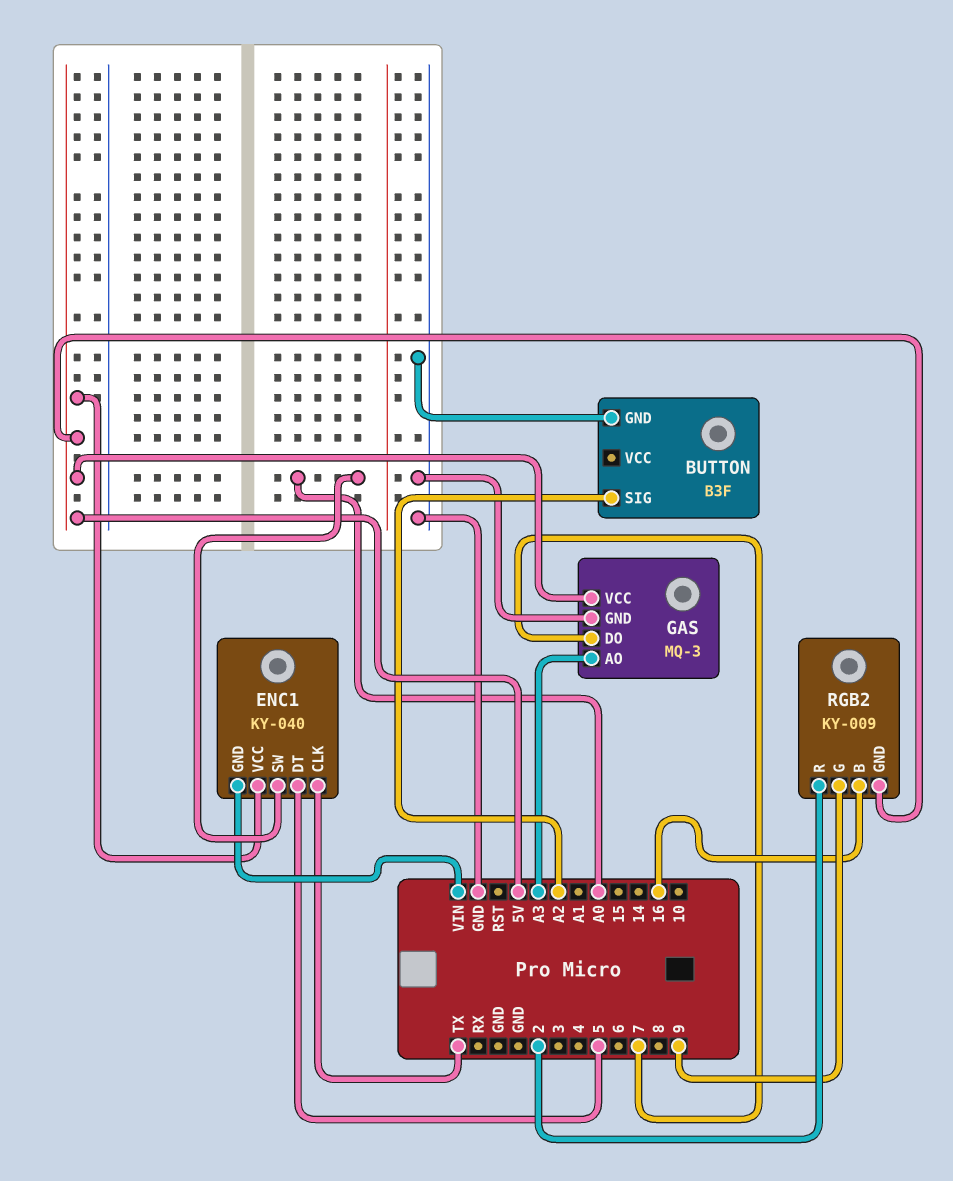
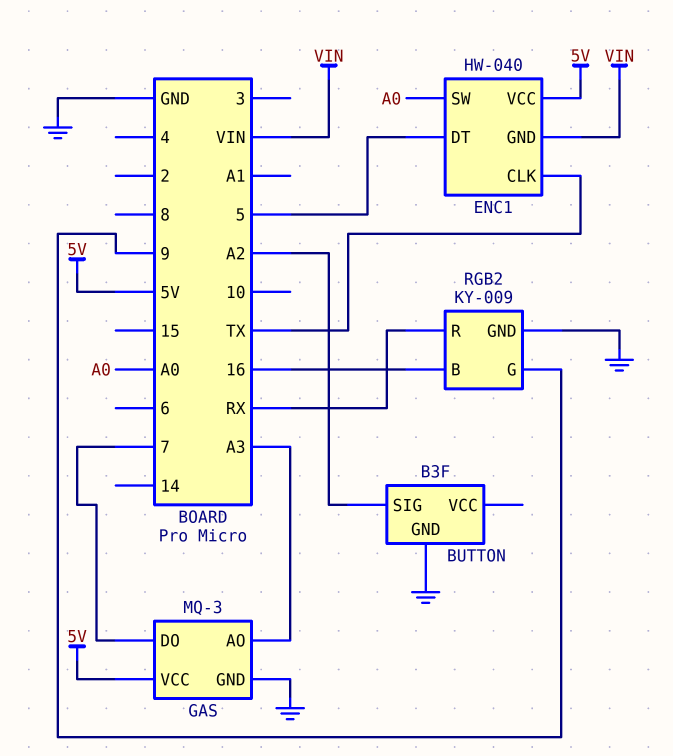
ENC1: KY-040 -> HW-040
RGB2 pin GND: 5V -> GND
RGB2 pin R: 2 -> RX

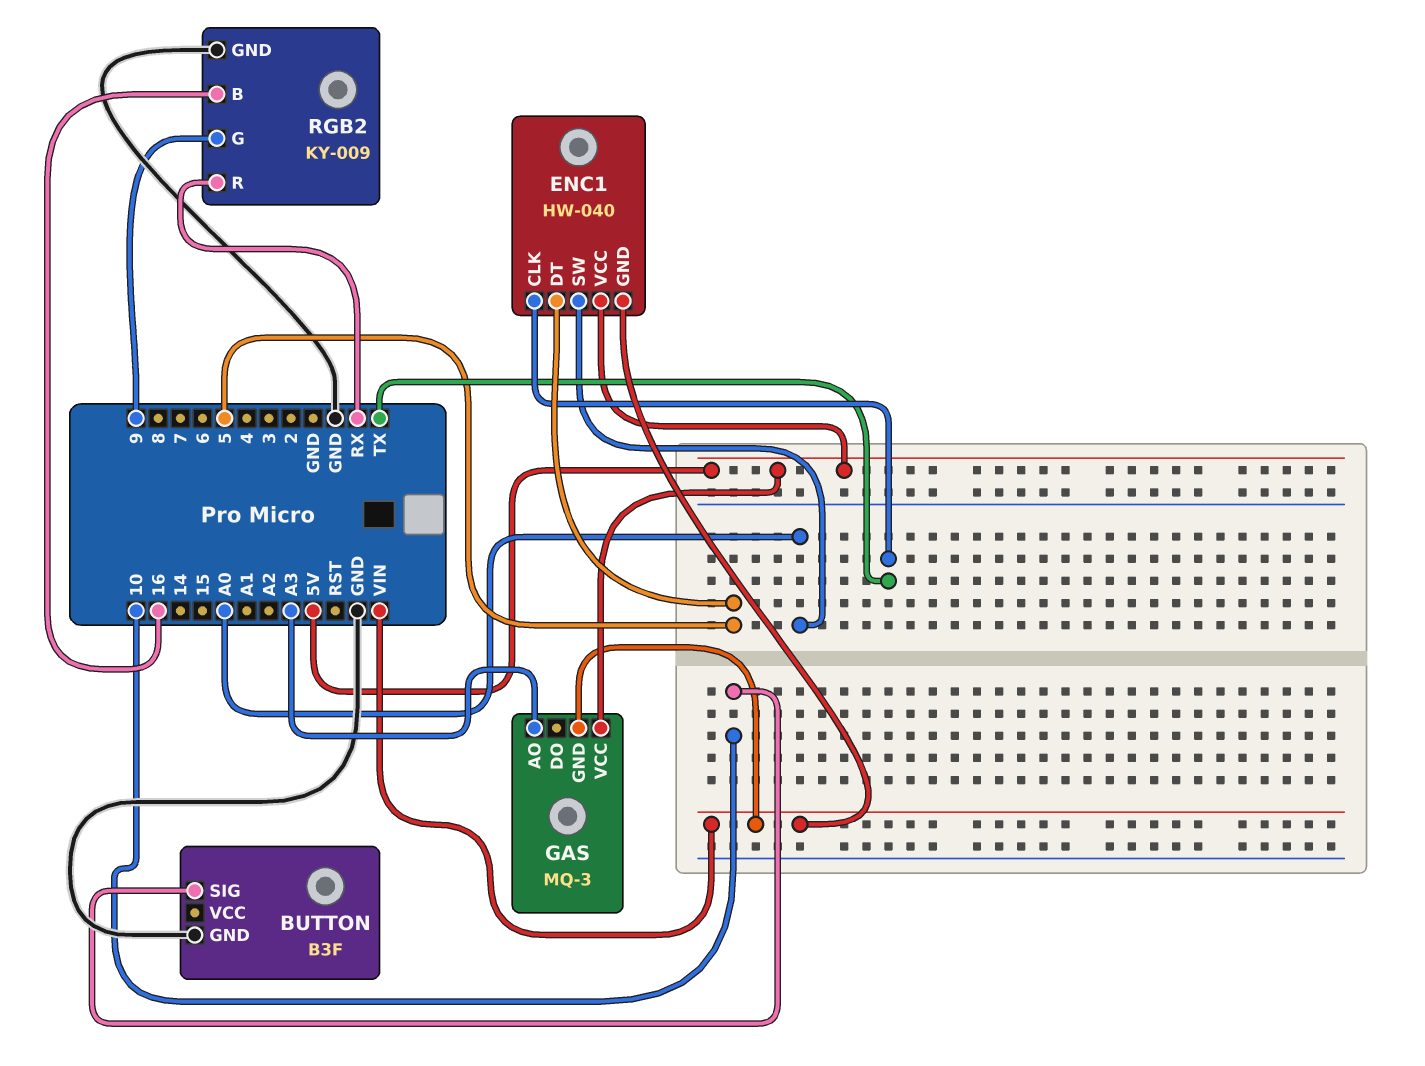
BUTTON pin SIG: A2 -> 10
GAS pin DO: 7 -> none
GAS pin GND: GND -> VIN

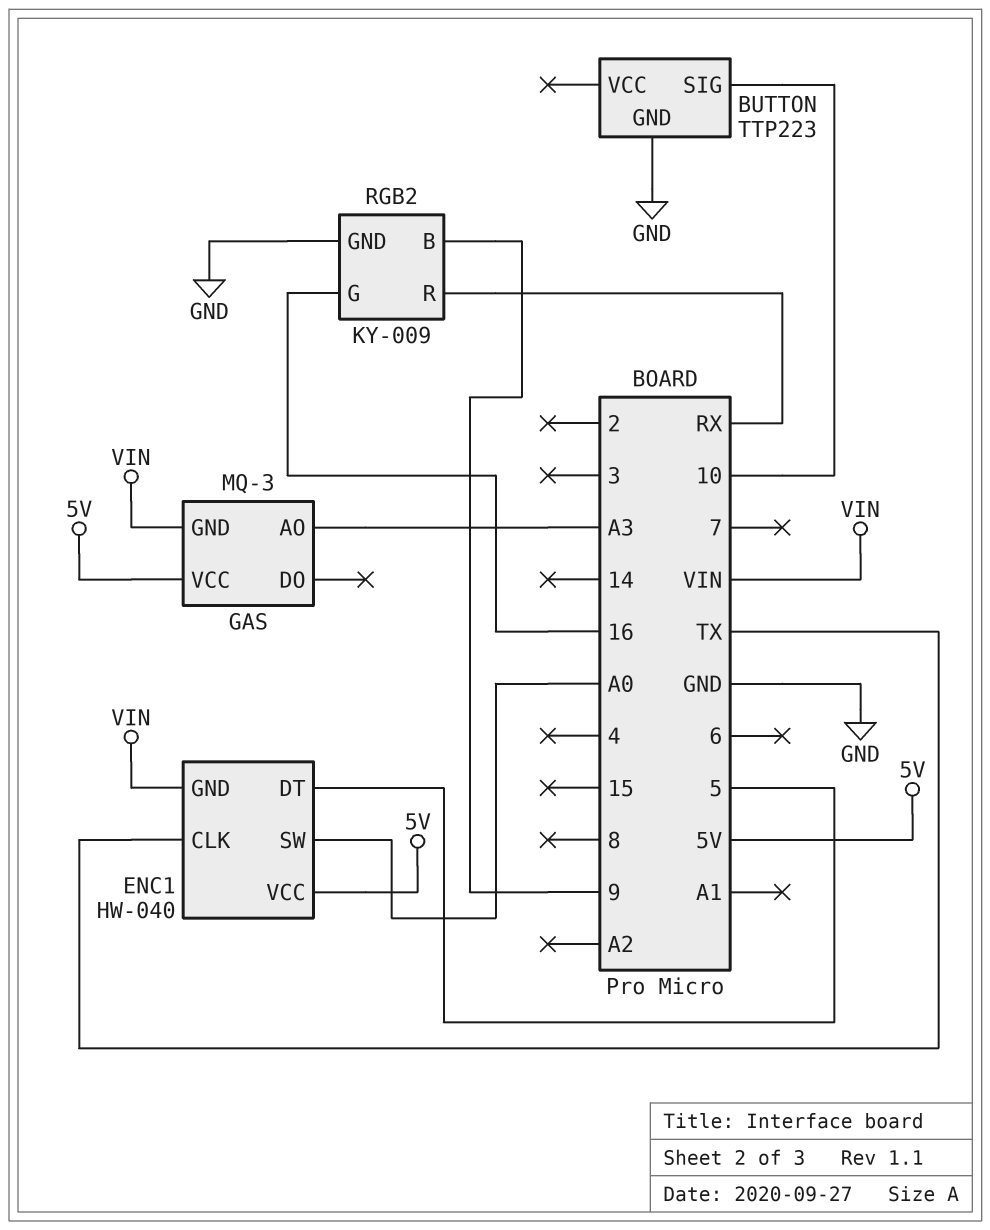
BUTTON: B3F -> TTP223
RGB2 pin B: 16 -> 9
RGB2 pin G: 9 -> 16

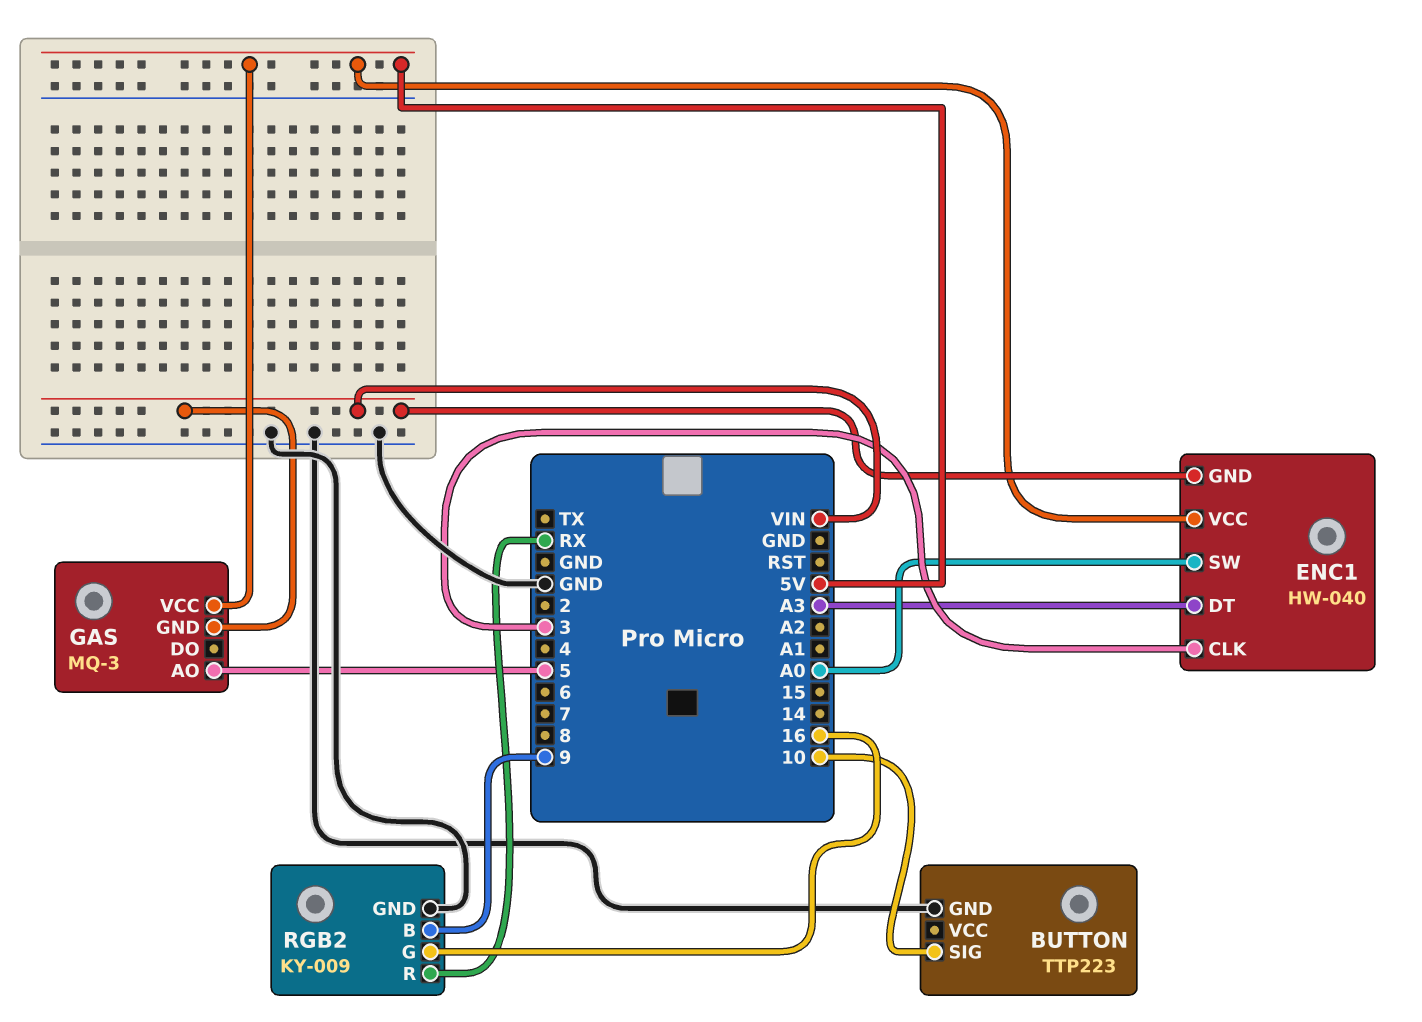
ENC1 pin CLK: TX -> 3
ENC1 pin DT: 5 -> A3
GAS pin AO: A3 -> 5

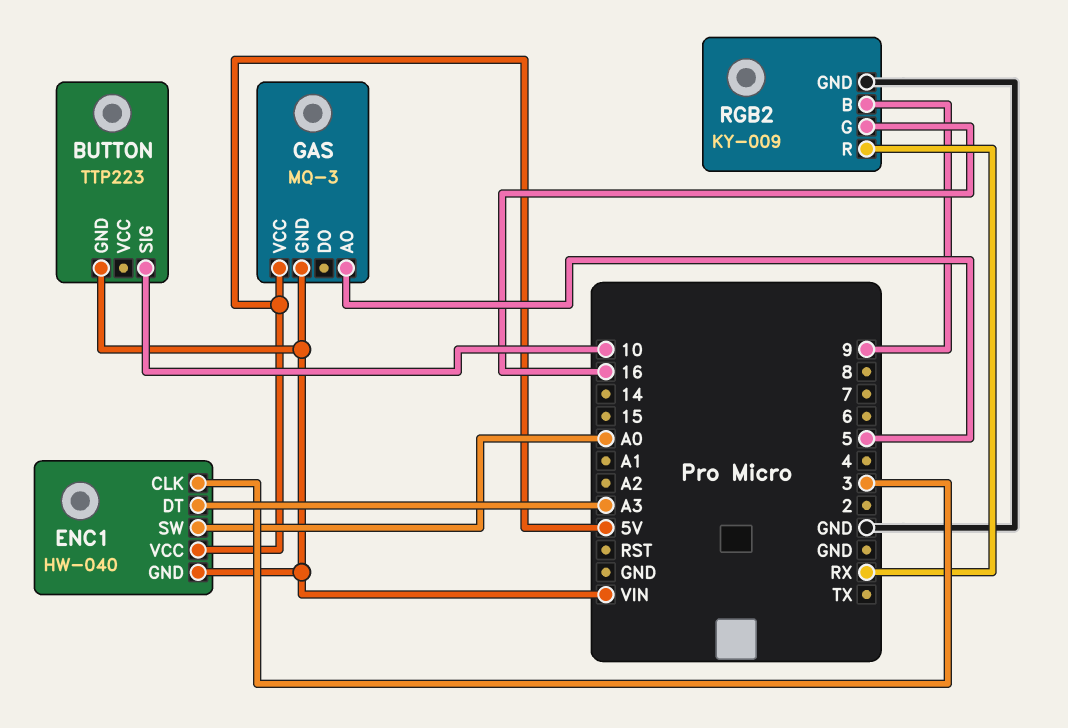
BUTTON pin GND: GND -> VIN

